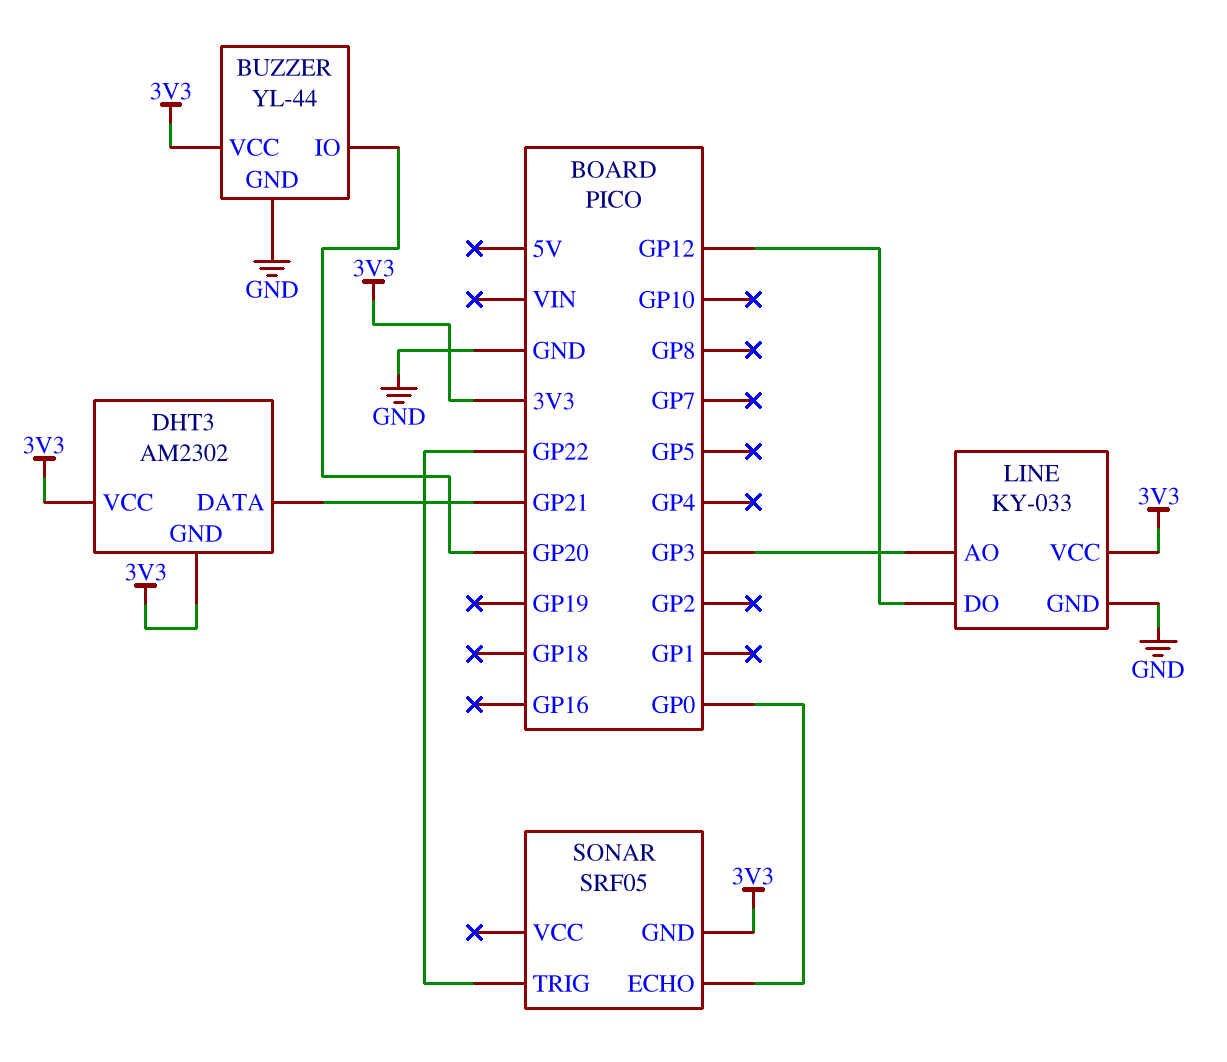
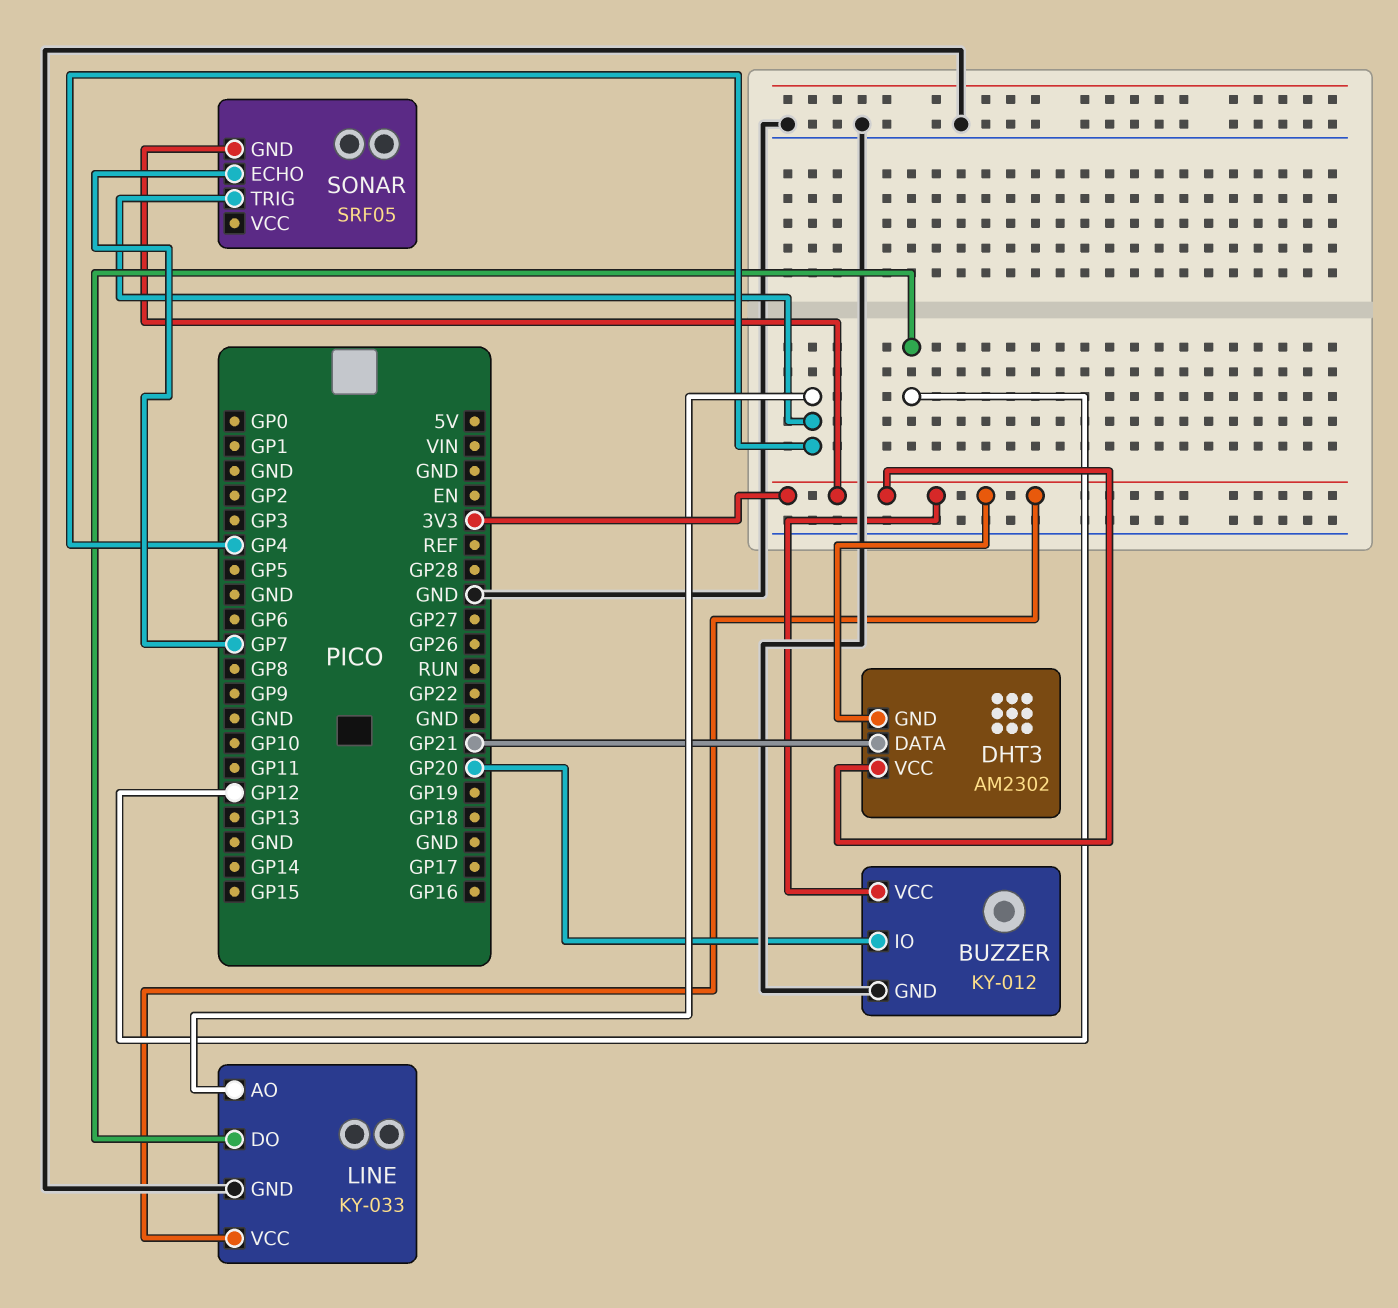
BUZZER: YL-44 -> KY-012
LINE pin AO: GP3 -> GP4
SONAR pin ECHO: GP0 -> GP7
SONAR pin TRIG: GP22 -> GP4

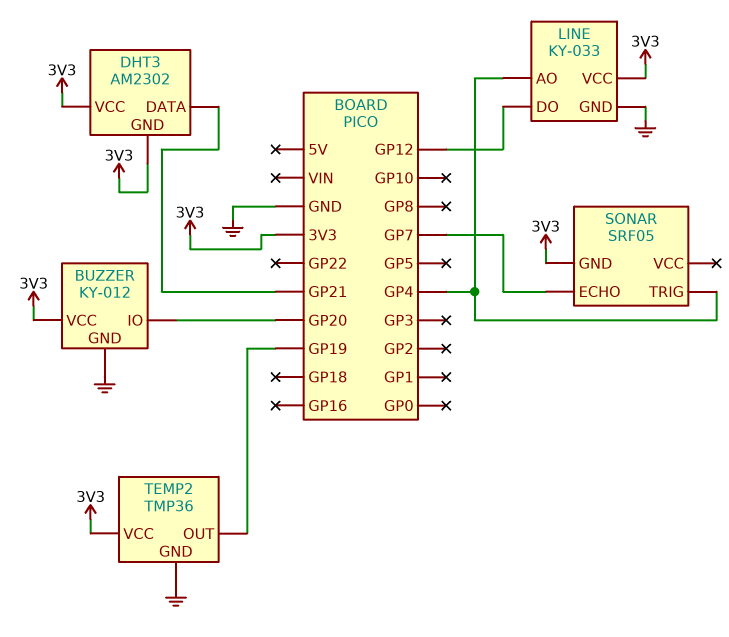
TEMP2: none -> TMP36
TEMP2 pin GND: none -> GND
TEMP2 pin OUT: none -> GP19
TEMP2 pin VCC: none -> 3V3

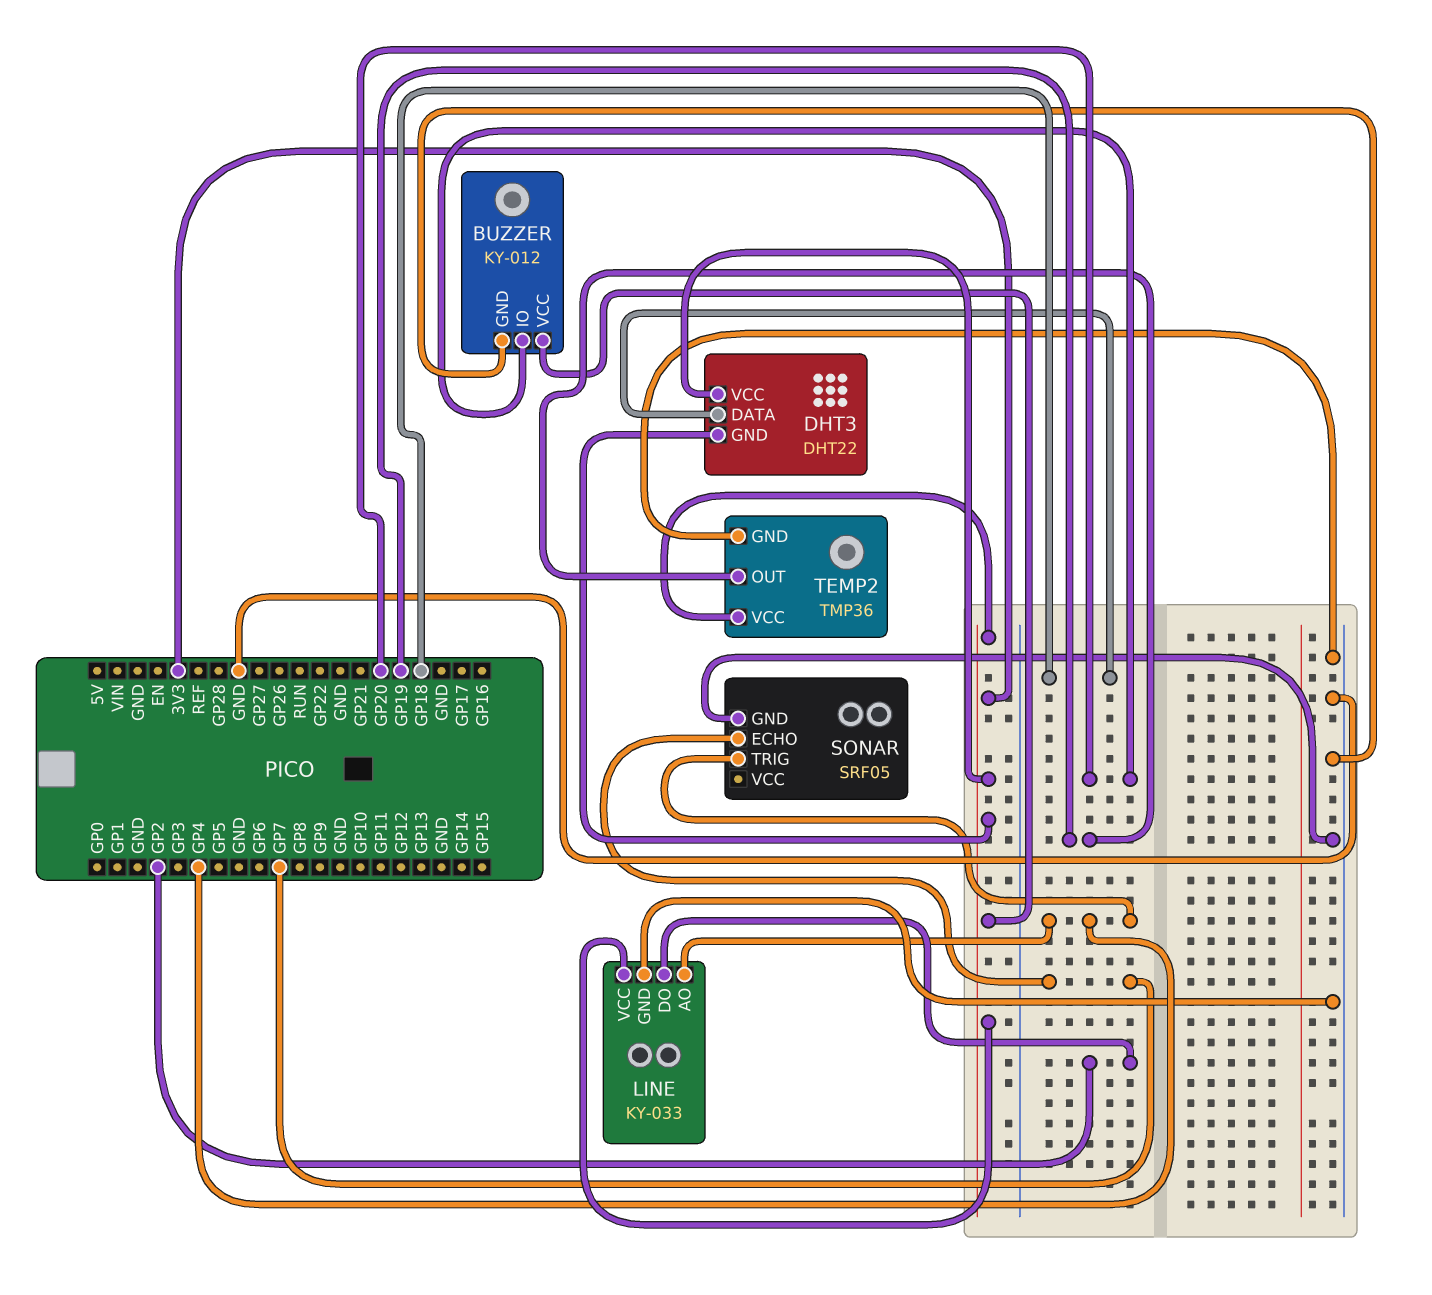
DHT3: AM2302 -> DHT22
DHT3 pin DATA: GP21 -> GP18
LINE pin DO: GP12 -> GP2
SONAR pin GND: 3V3 -> GND

